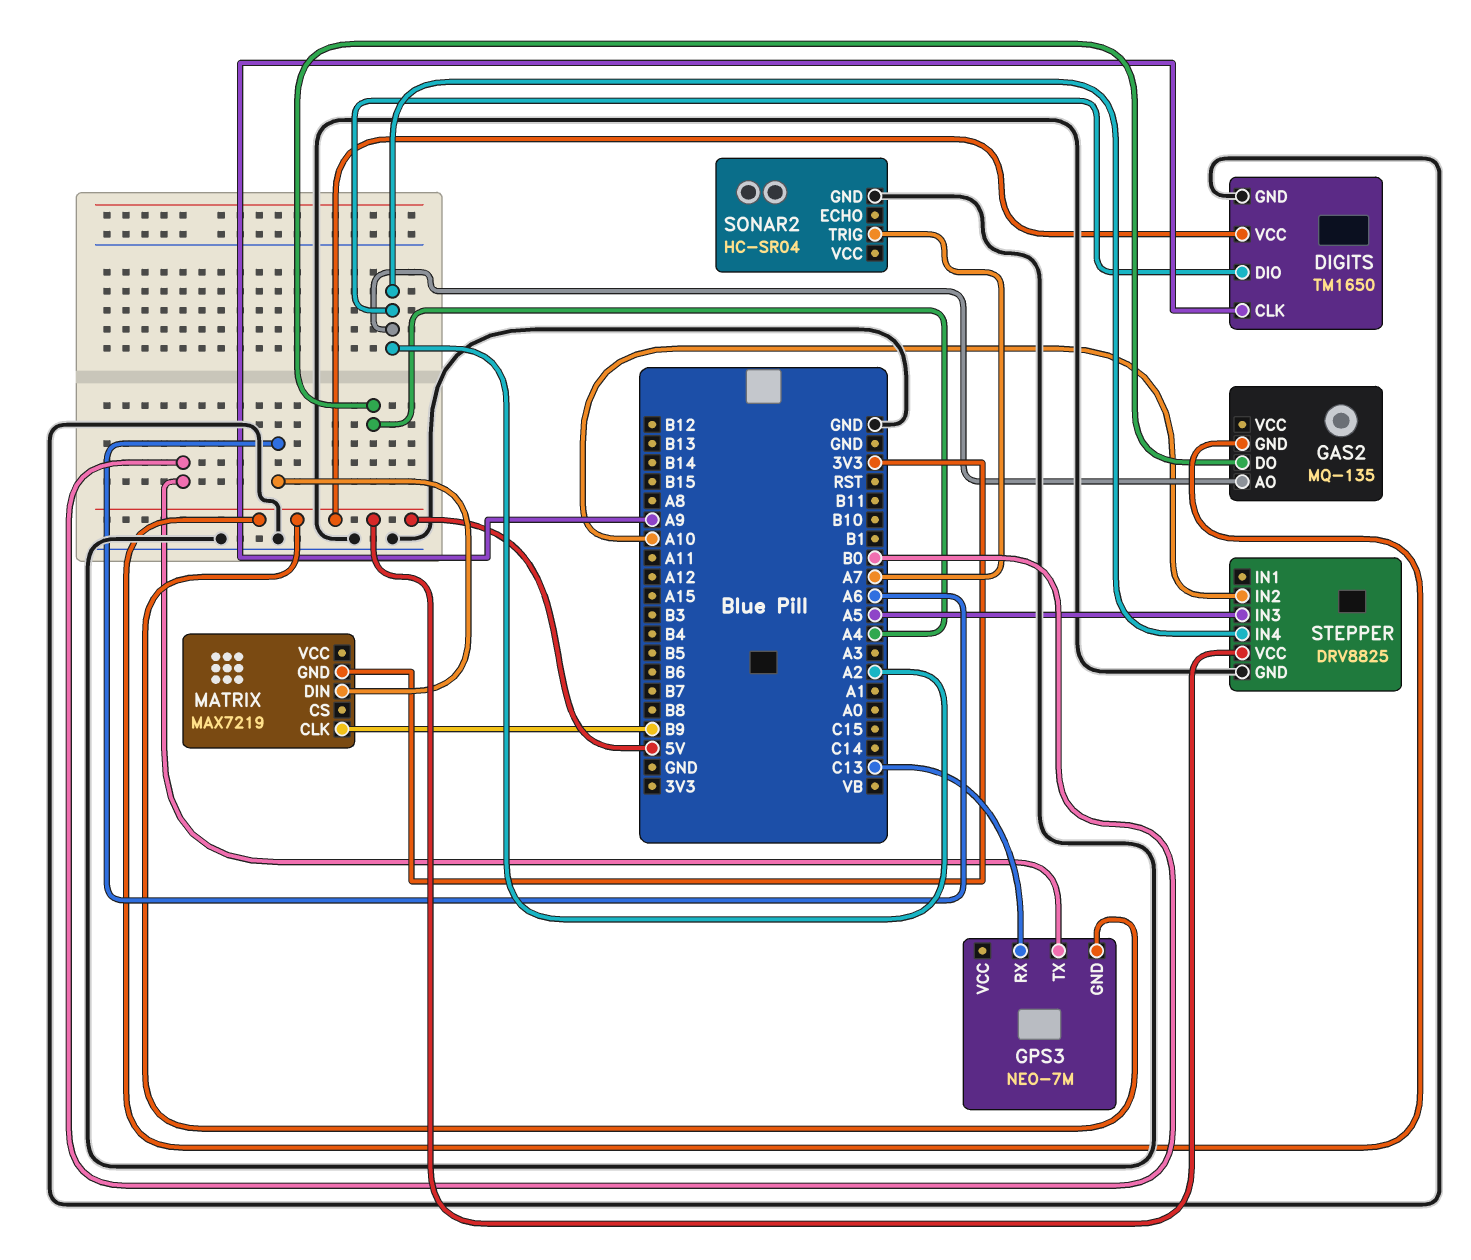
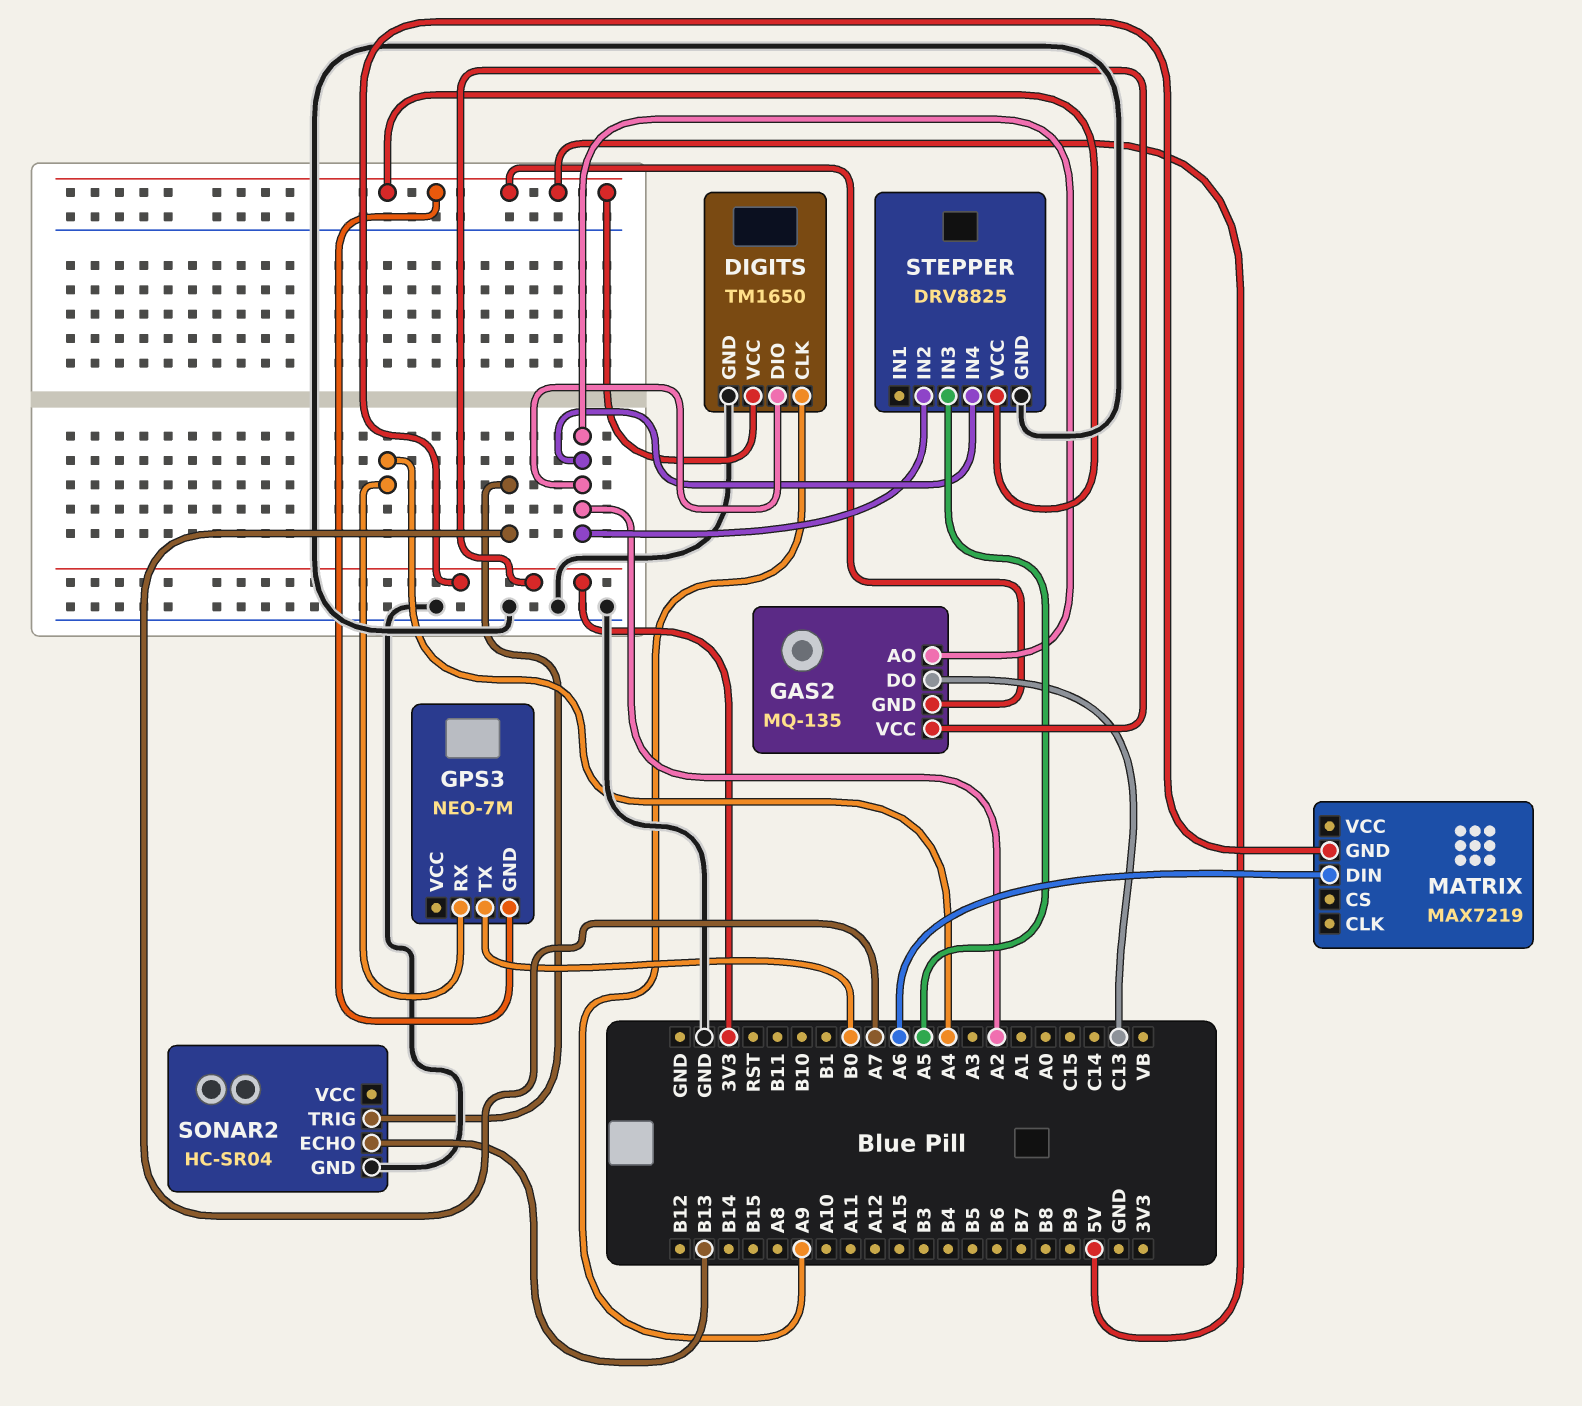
GAS2 pin DO: A4 -> C13
GAS2 pin VCC: none -> 3V3
GPS3 pin RX: C13 -> A4
MATRIX pin CLK: B9 -> none
SONAR2 pin ECHO: none -> B13
STEPPER pin IN2: A10 -> A2

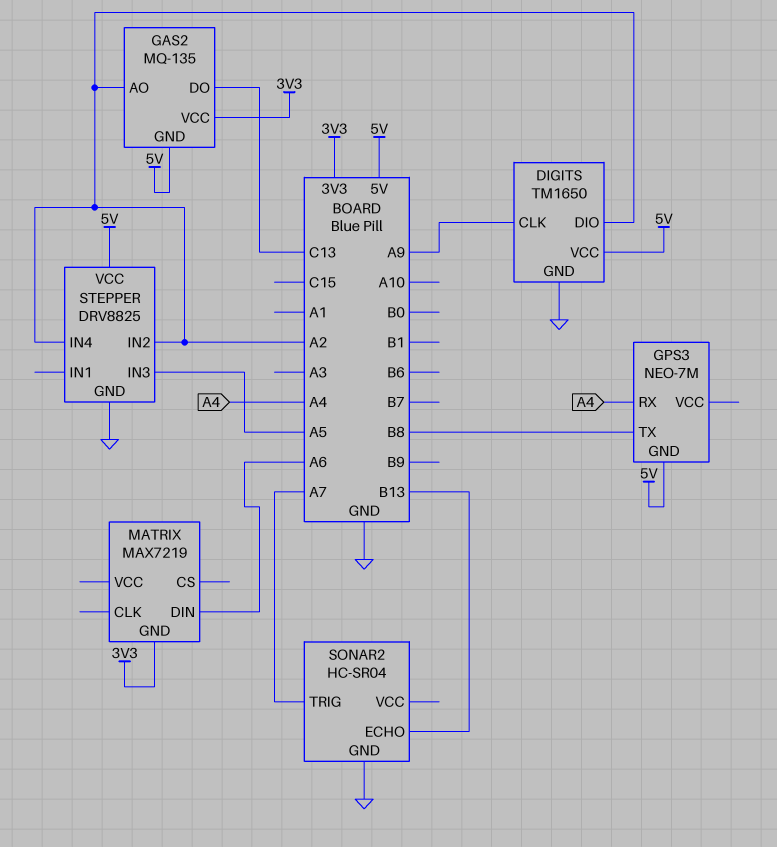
GPS3 pin TX: B0 -> B8

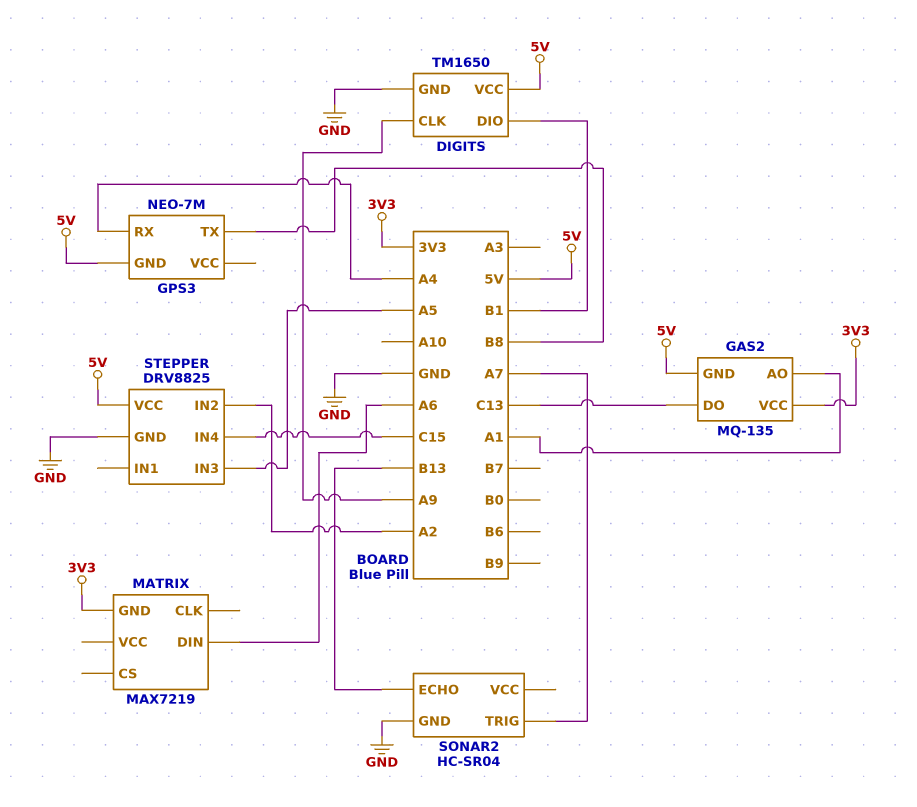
DIGITS pin DIO: A2 -> B1
GAS2 pin AO: A2 -> A1
STEPPER pin IN4: A2 -> C15

